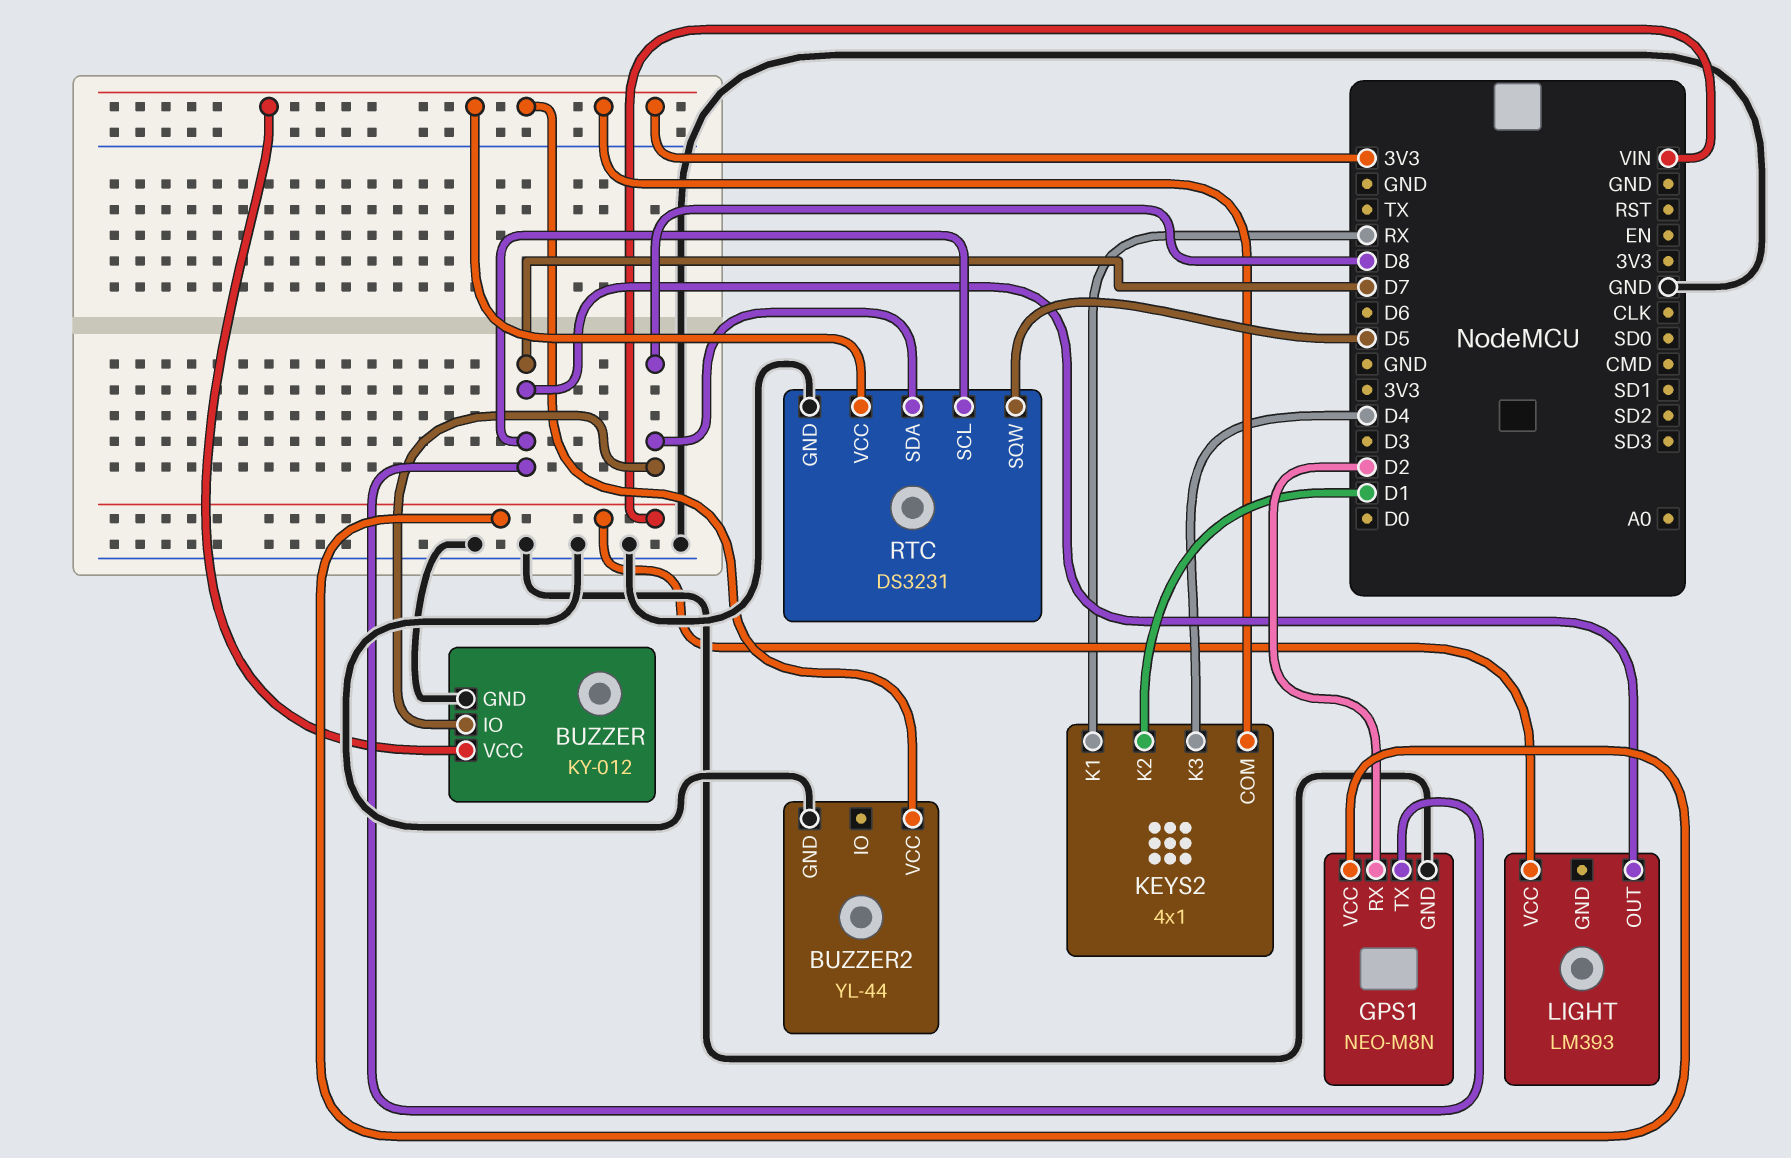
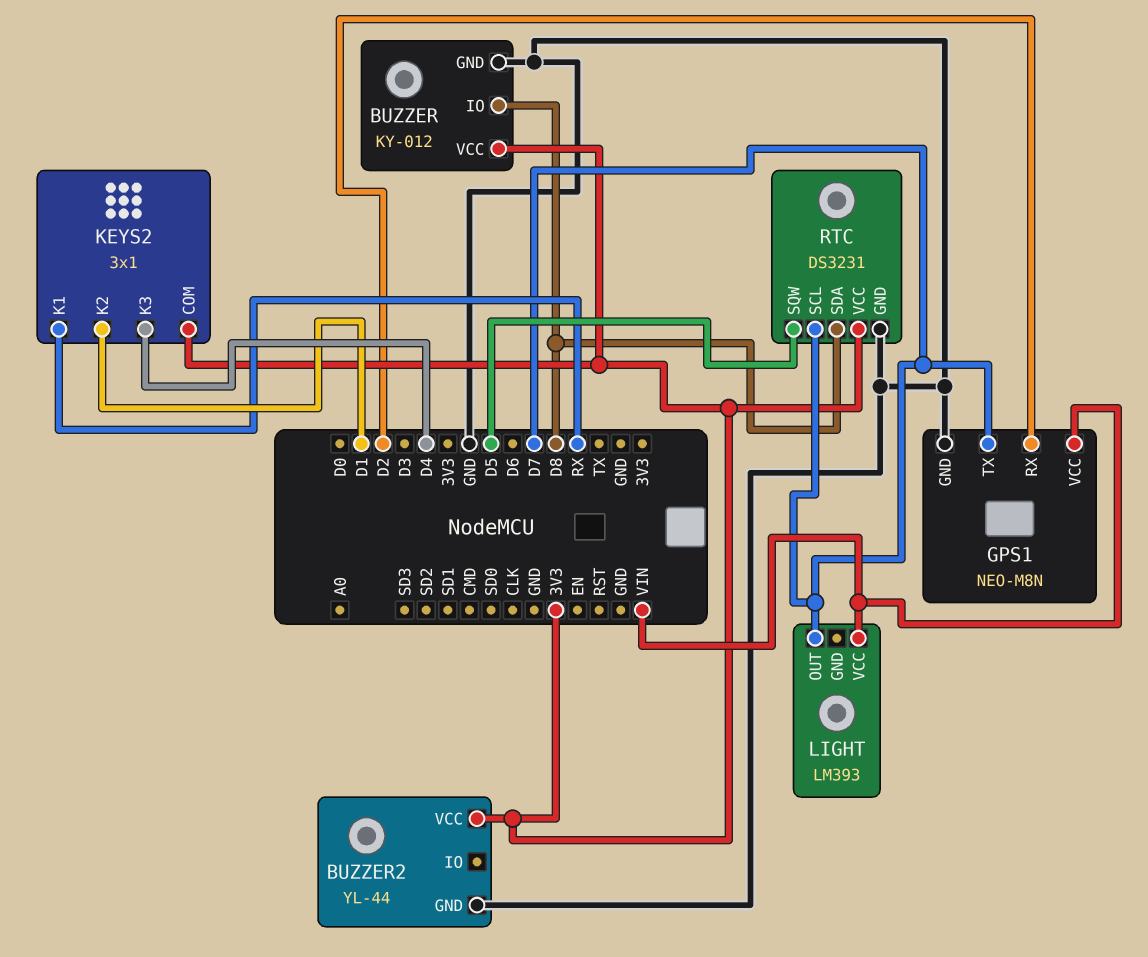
KEYS2: 4x1 -> 3x1

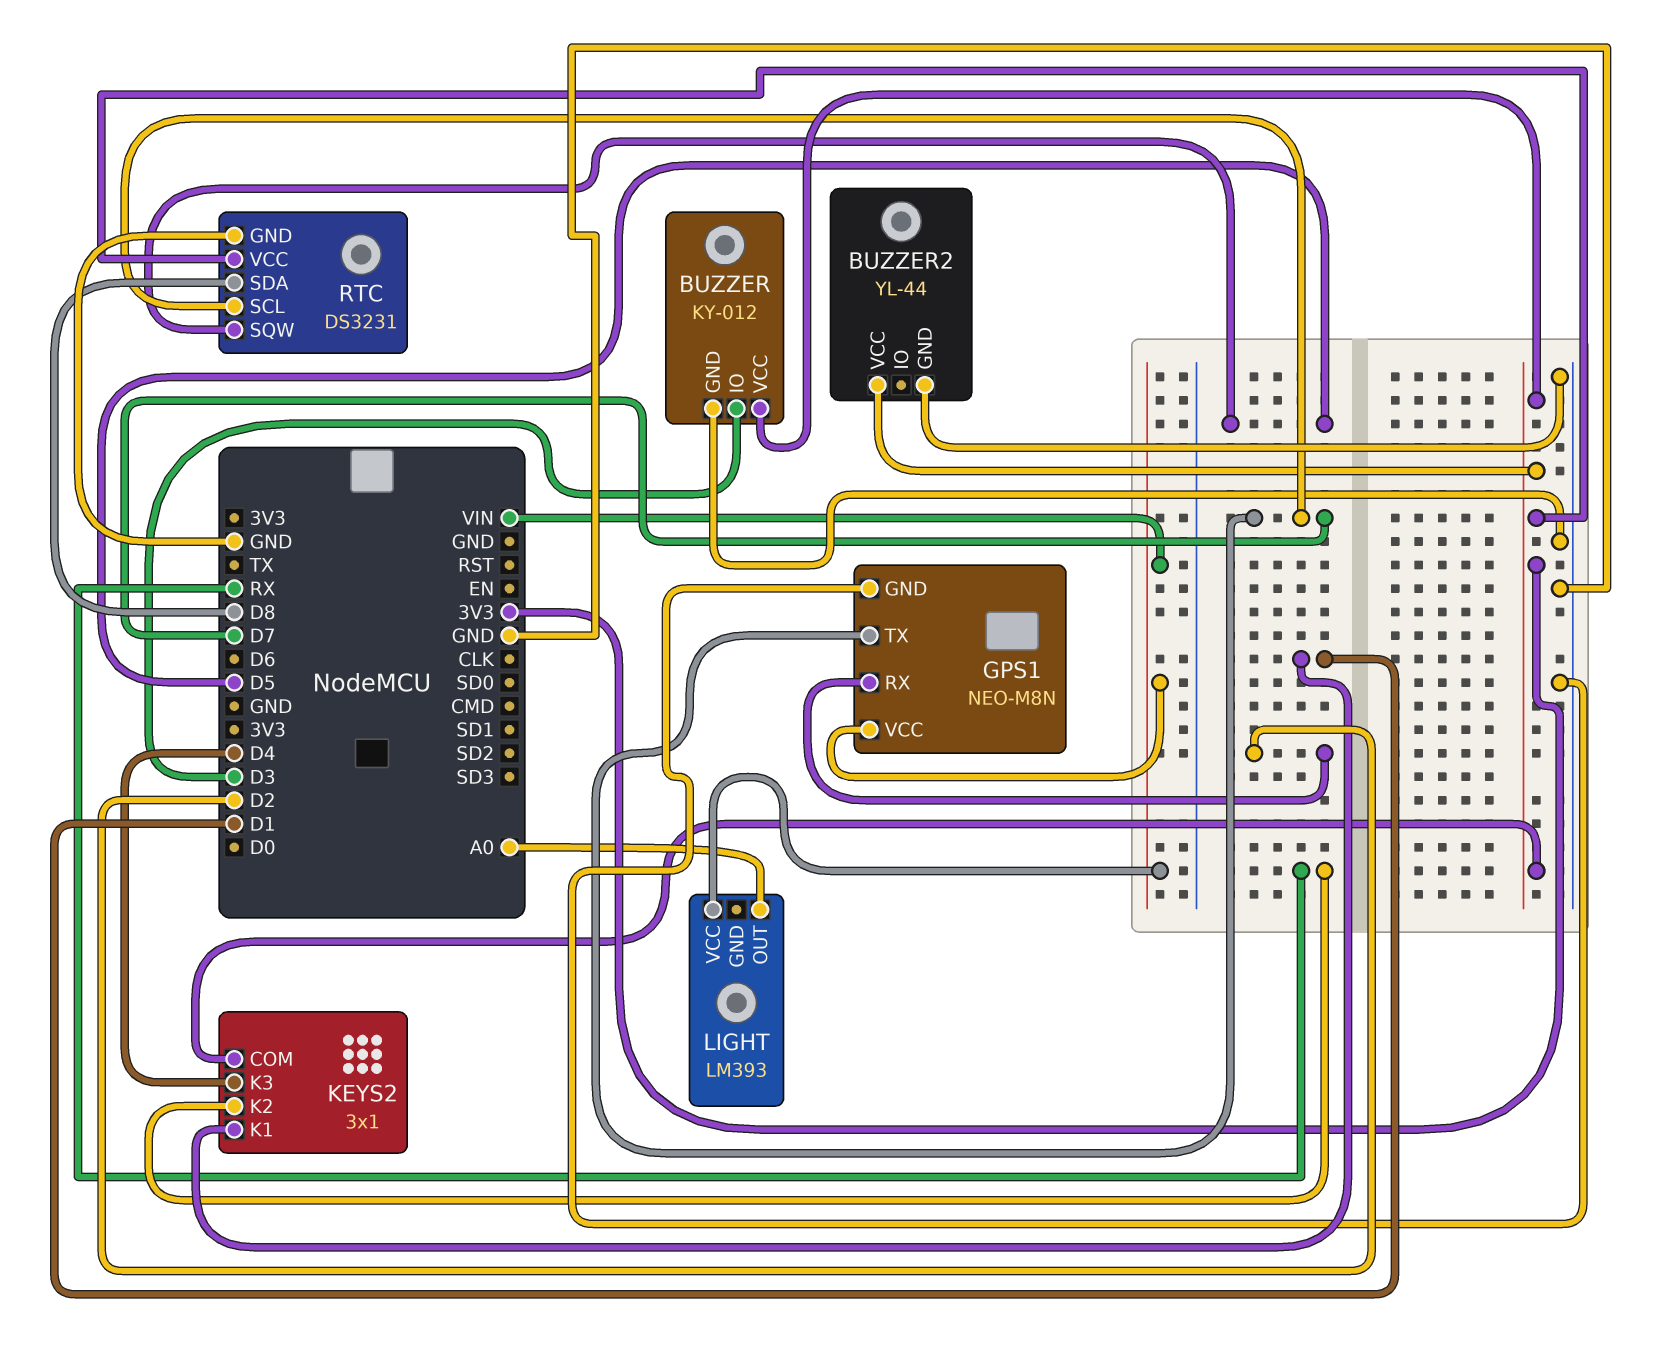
BUZZER pin IO: D8 -> D3
KEYS2 pin K1: RX -> D1
KEYS2 pin K2: D1 -> RX
LIGHT pin OUT: D7 -> A0

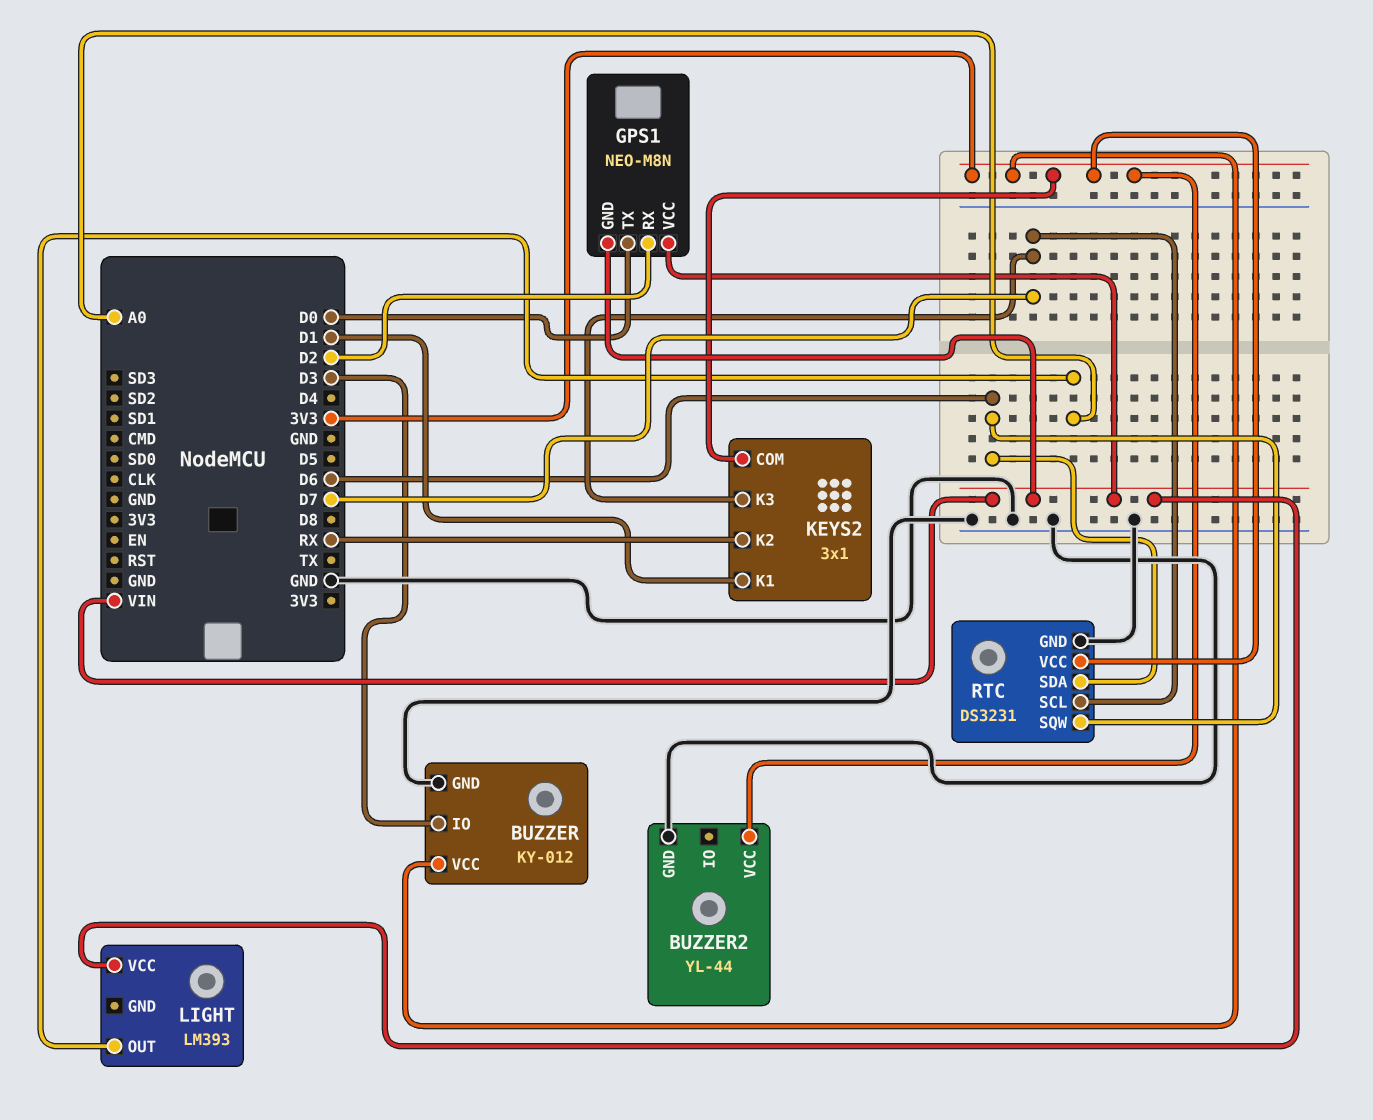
GPS1 pin GND: GND -> VIN
GPS1 pin TX: D7 -> D0
KEYS2 pin K3: D4 -> D7
RTC pin SDA: D8 -> D6
RTC pin SQW: D5 -> D6

